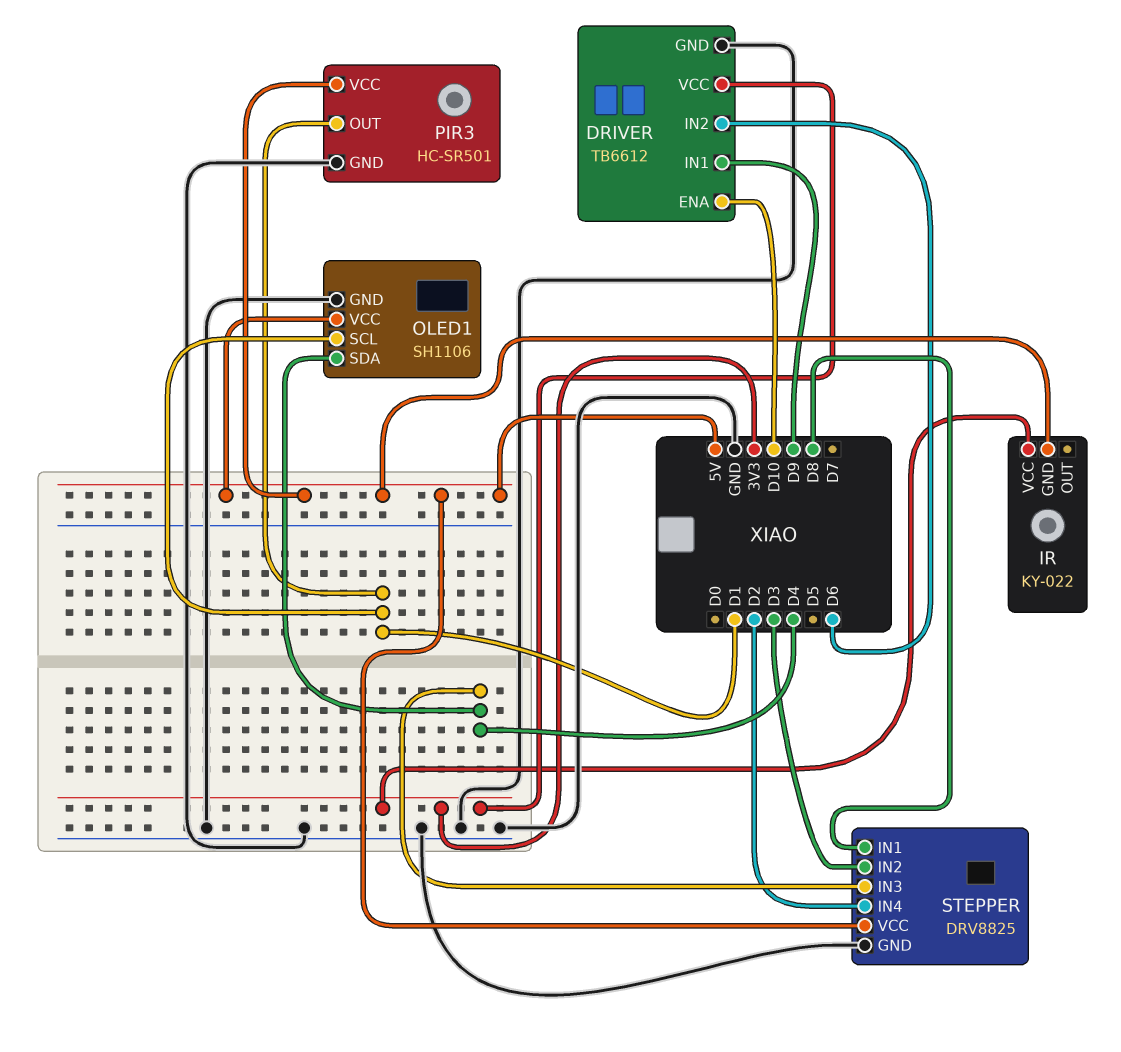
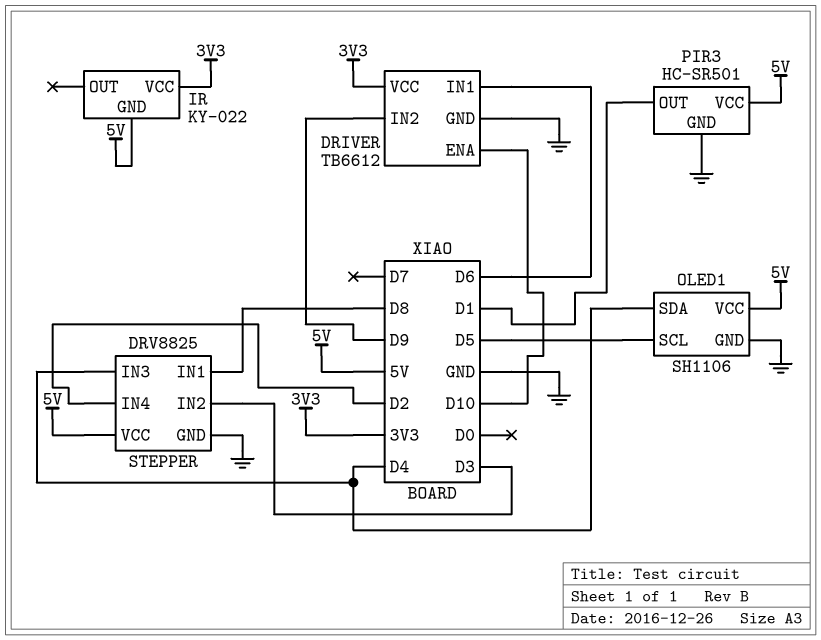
DRIVER pin IN1: D9 -> D6
DRIVER pin IN2: D6 -> D9
OLED1 pin SCL: D1 -> D5

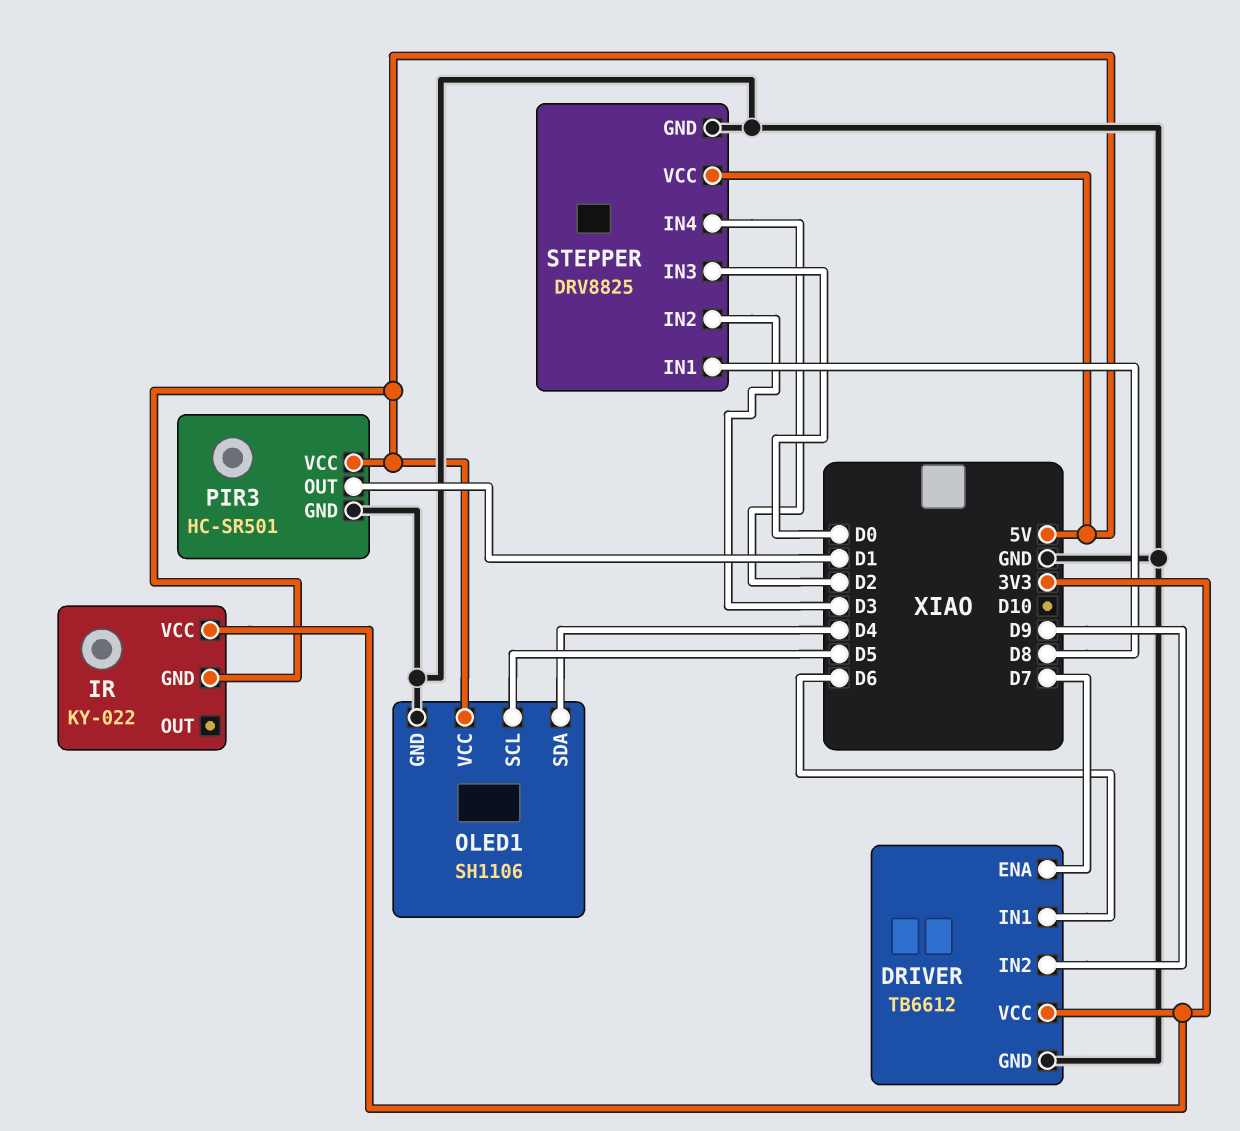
DRIVER pin ENA: D10 -> D7
STEPPER pin IN3: D4 -> D0

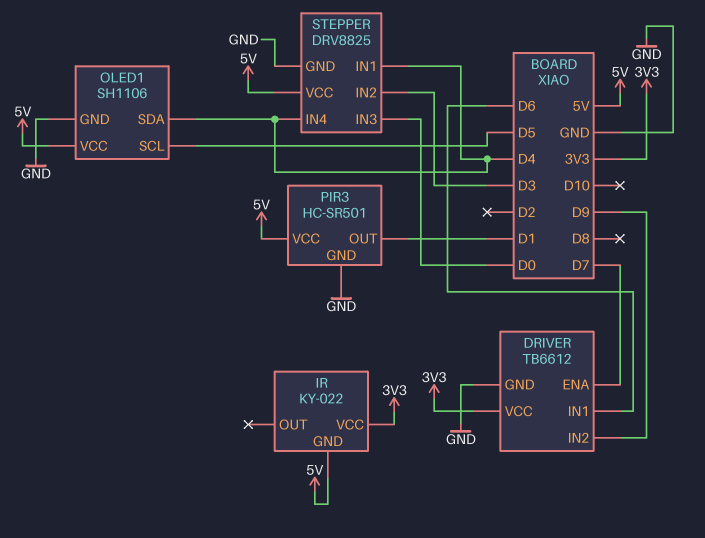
STEPPER pin IN1: D8 -> D4
STEPPER pin IN4: D2 -> D4

